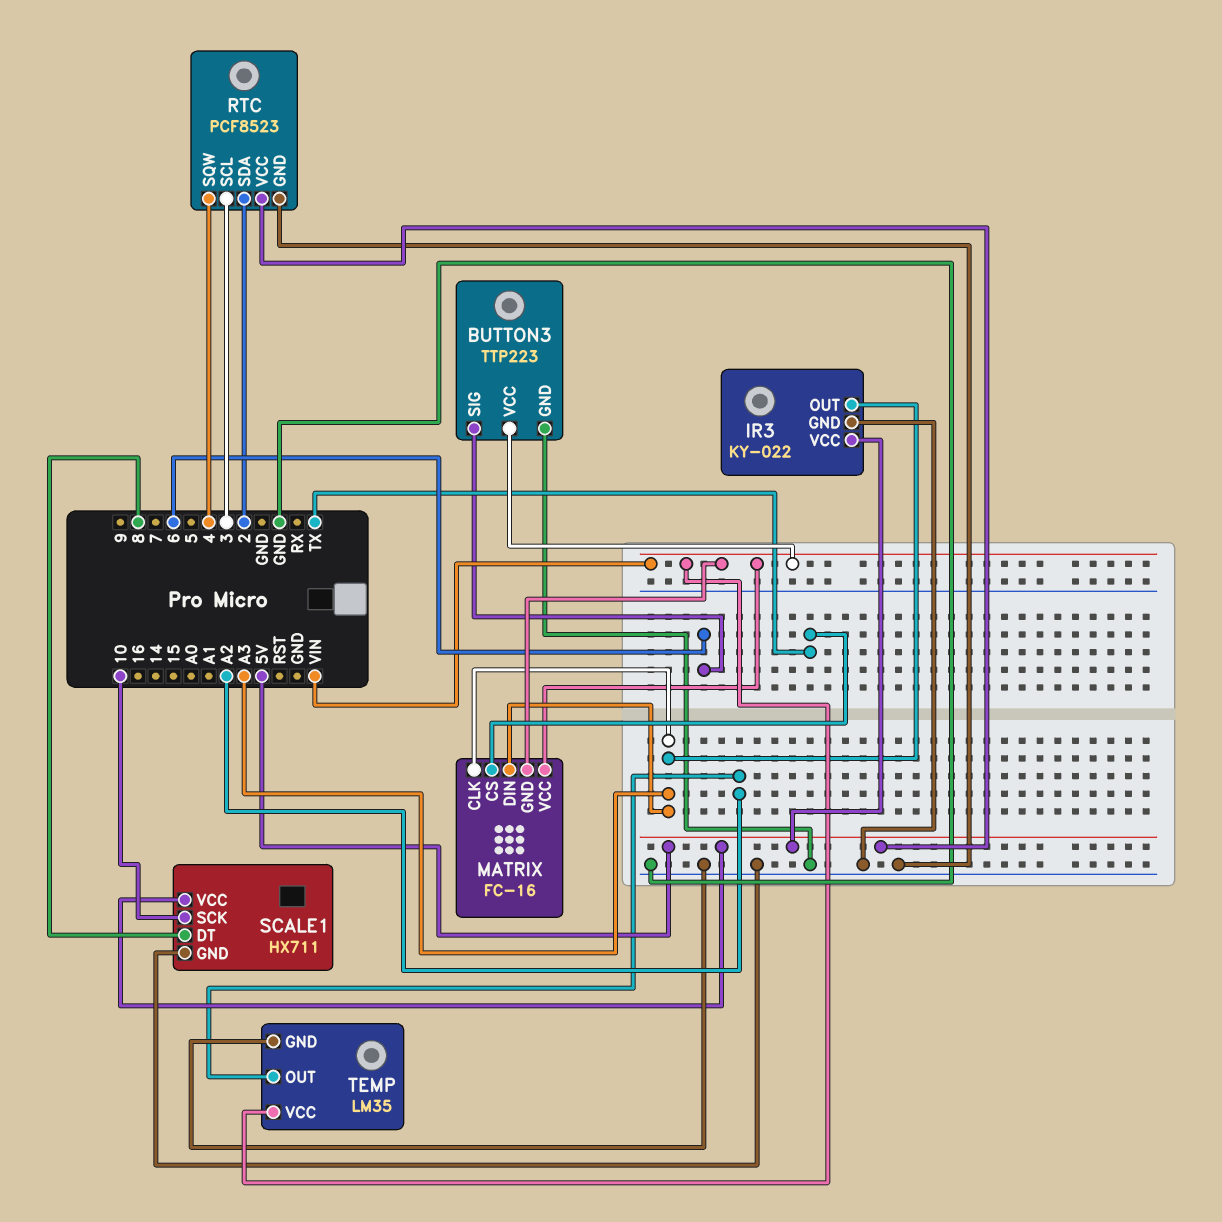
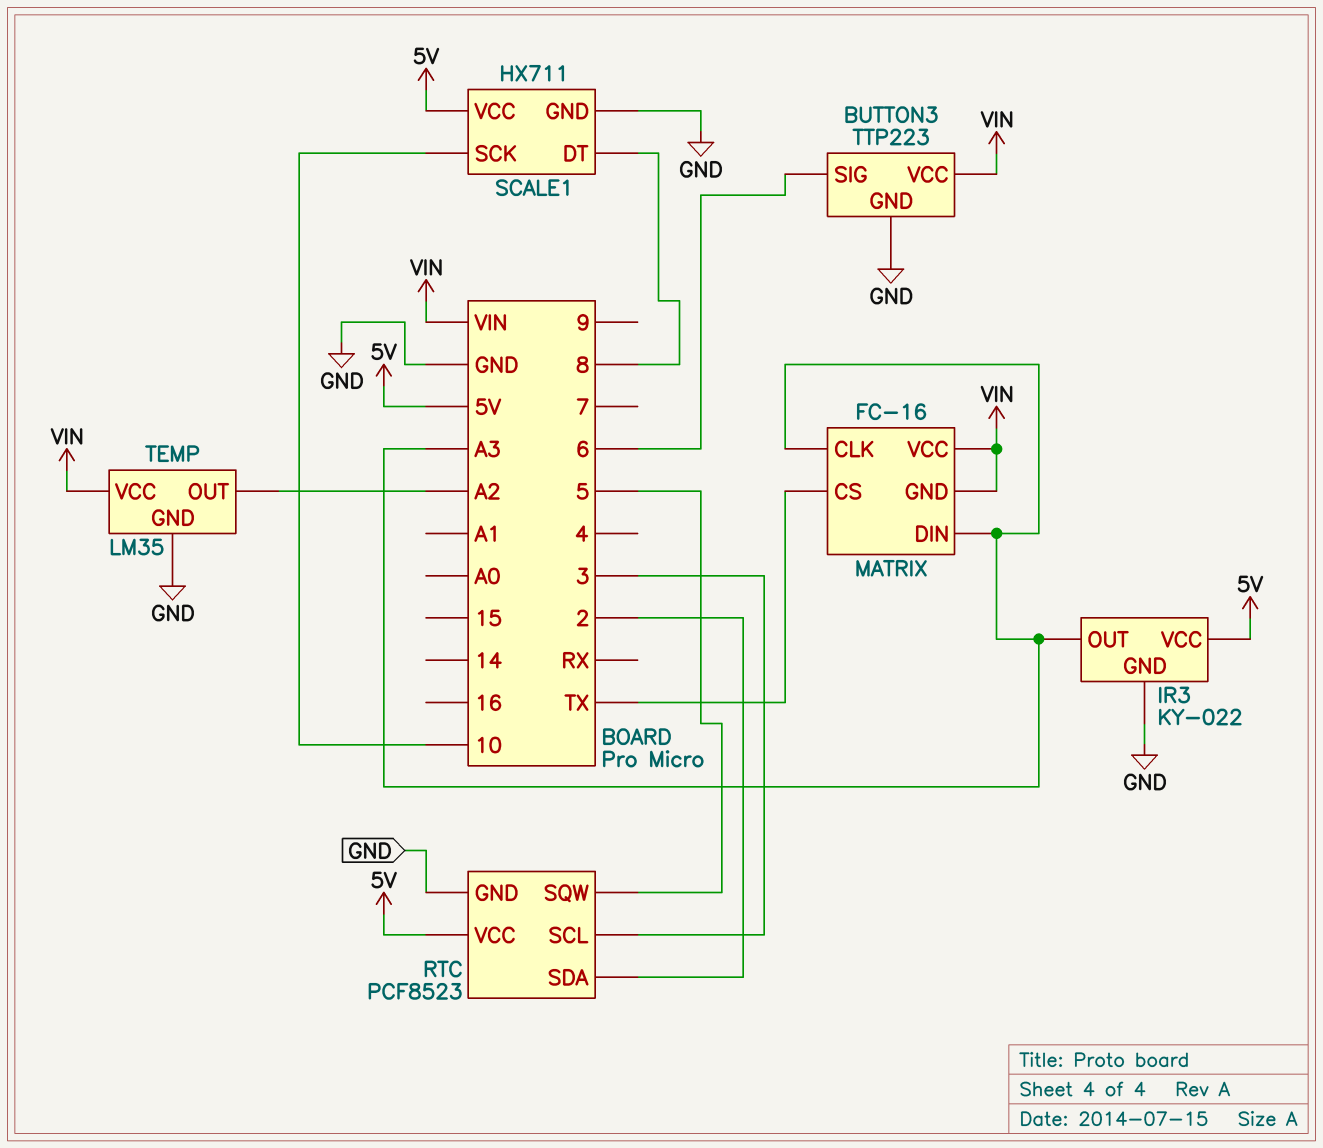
RTC pin SQW: 4 -> 5

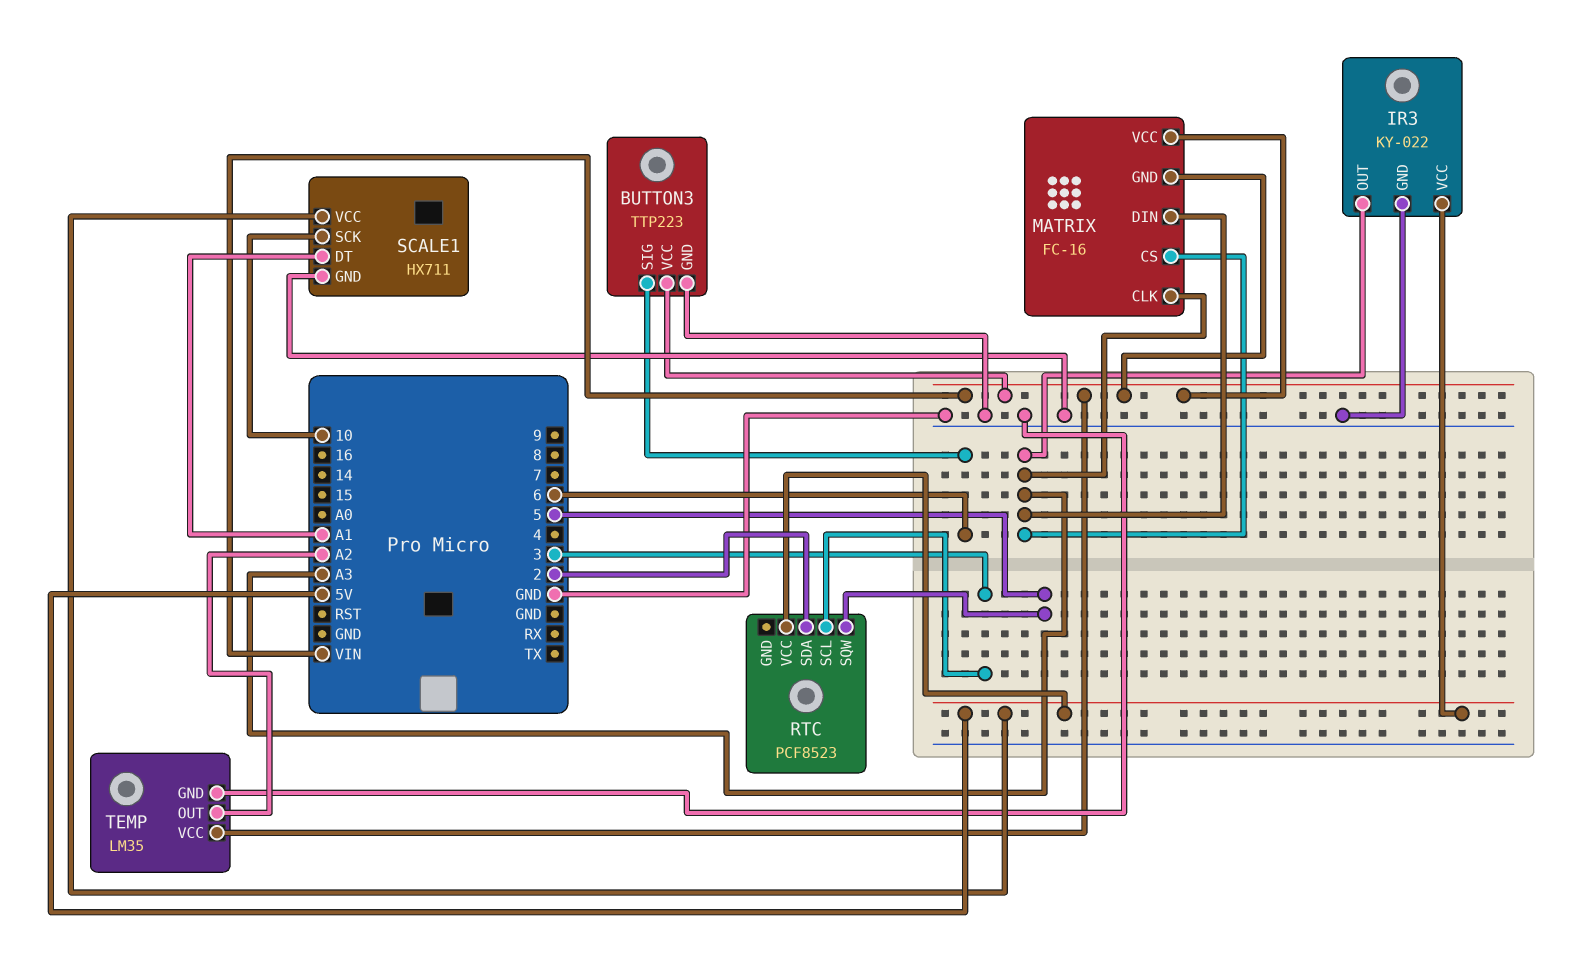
MATRIX pin CS: TX -> A3
RTC pin GND: GND -> none
SCALE1 pin DT: 8 -> A1

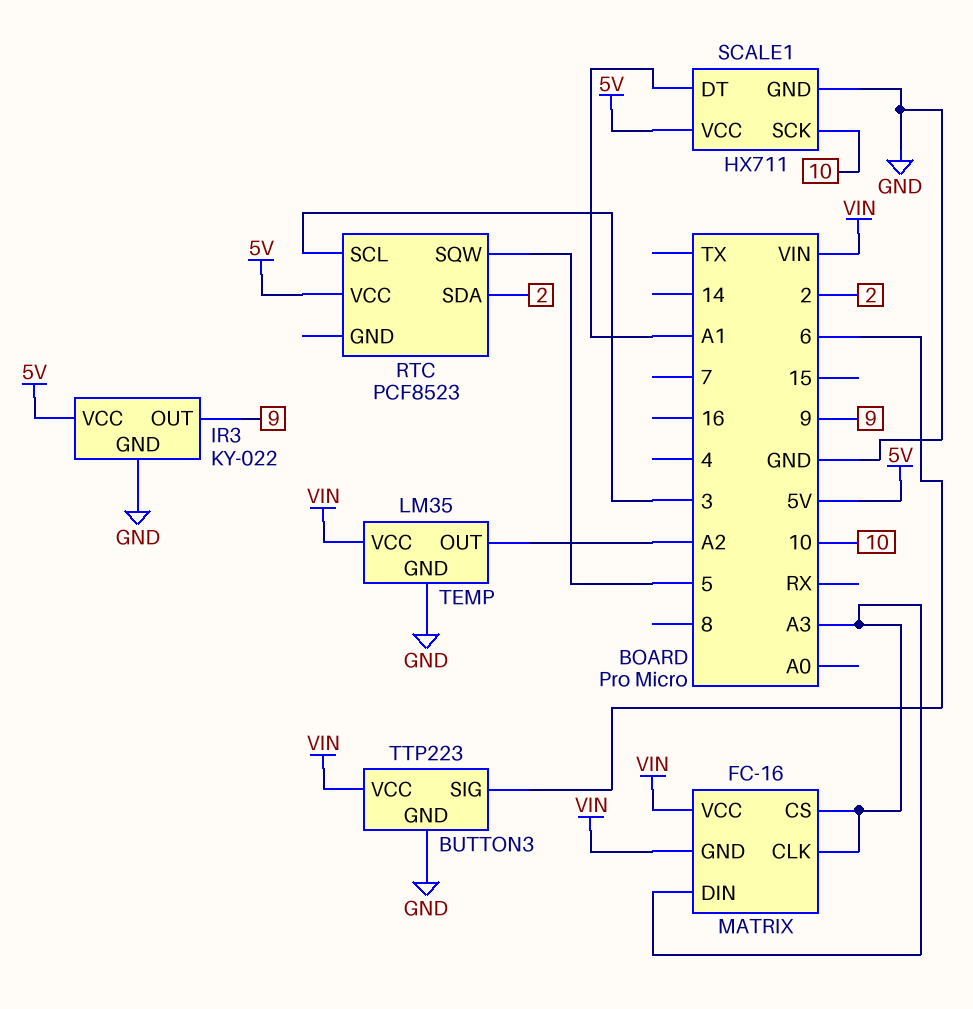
IR3 pin OUT: A3 -> 9

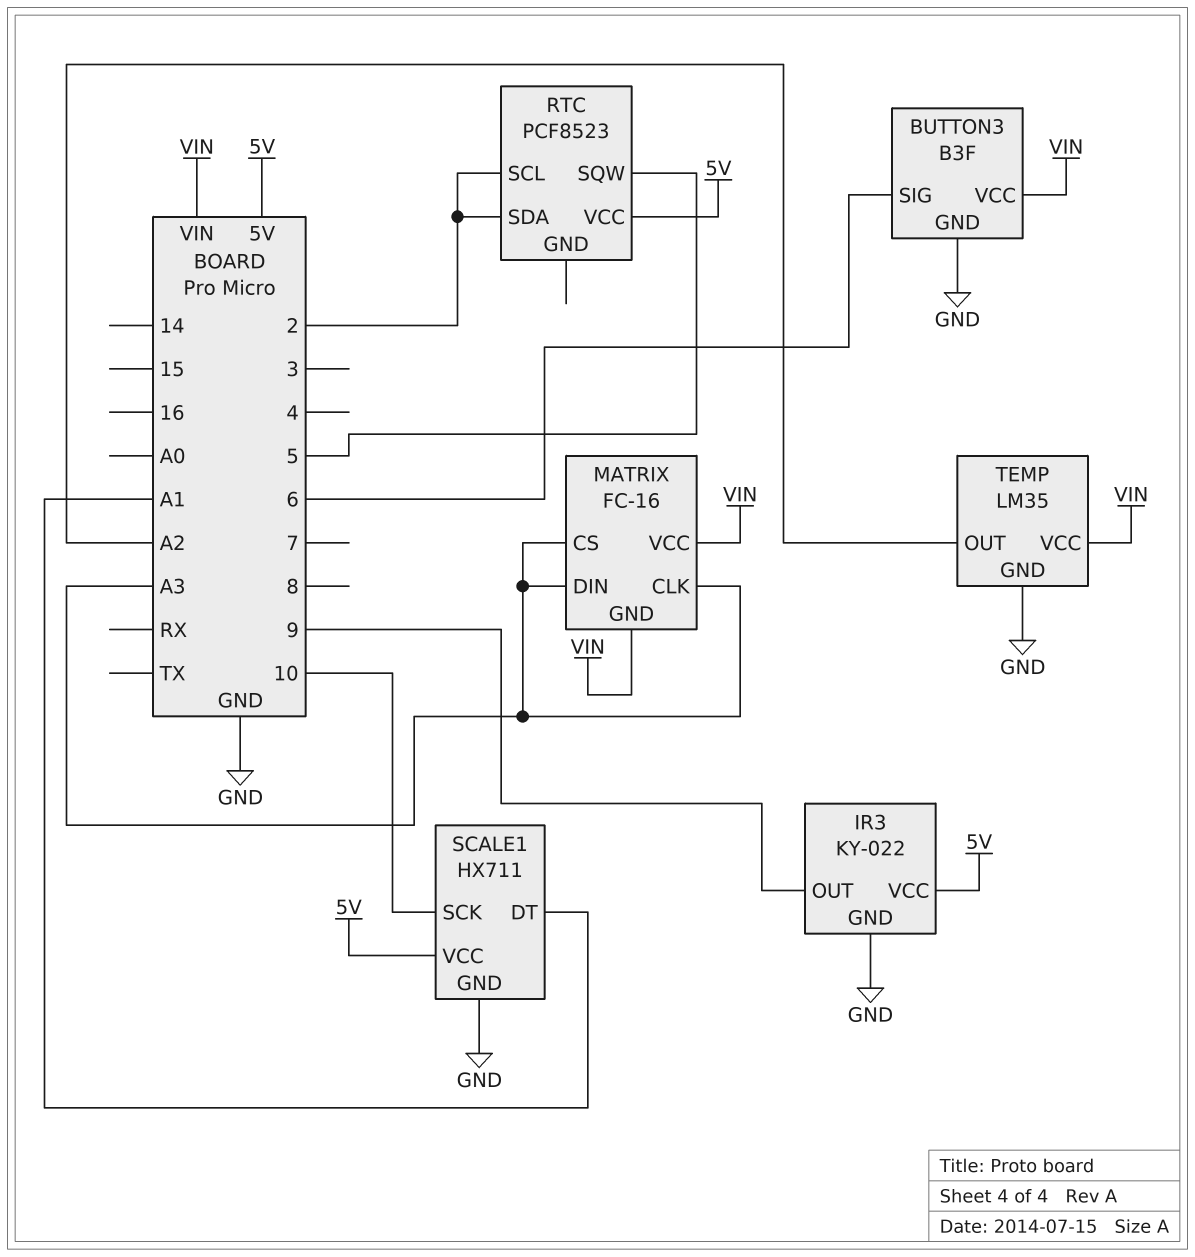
BUTTON3: TTP223 -> B3F
RTC pin SCL: 3 -> 2

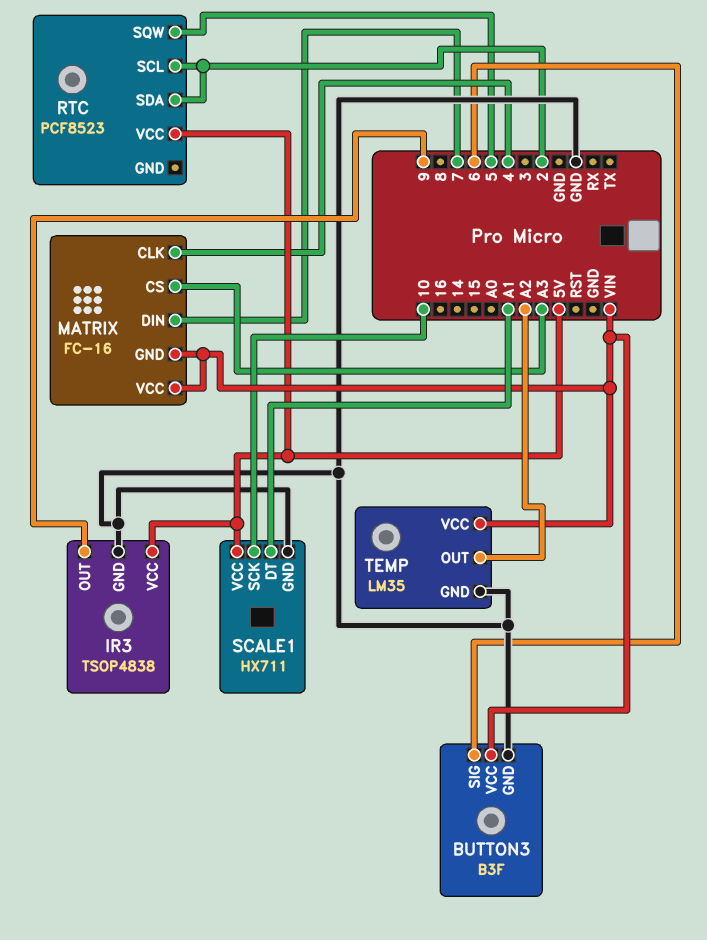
IR3: KY-022 -> TSOP4838
MATRIX pin CLK: A3 -> 4
MATRIX pin DIN: A3 -> 7

